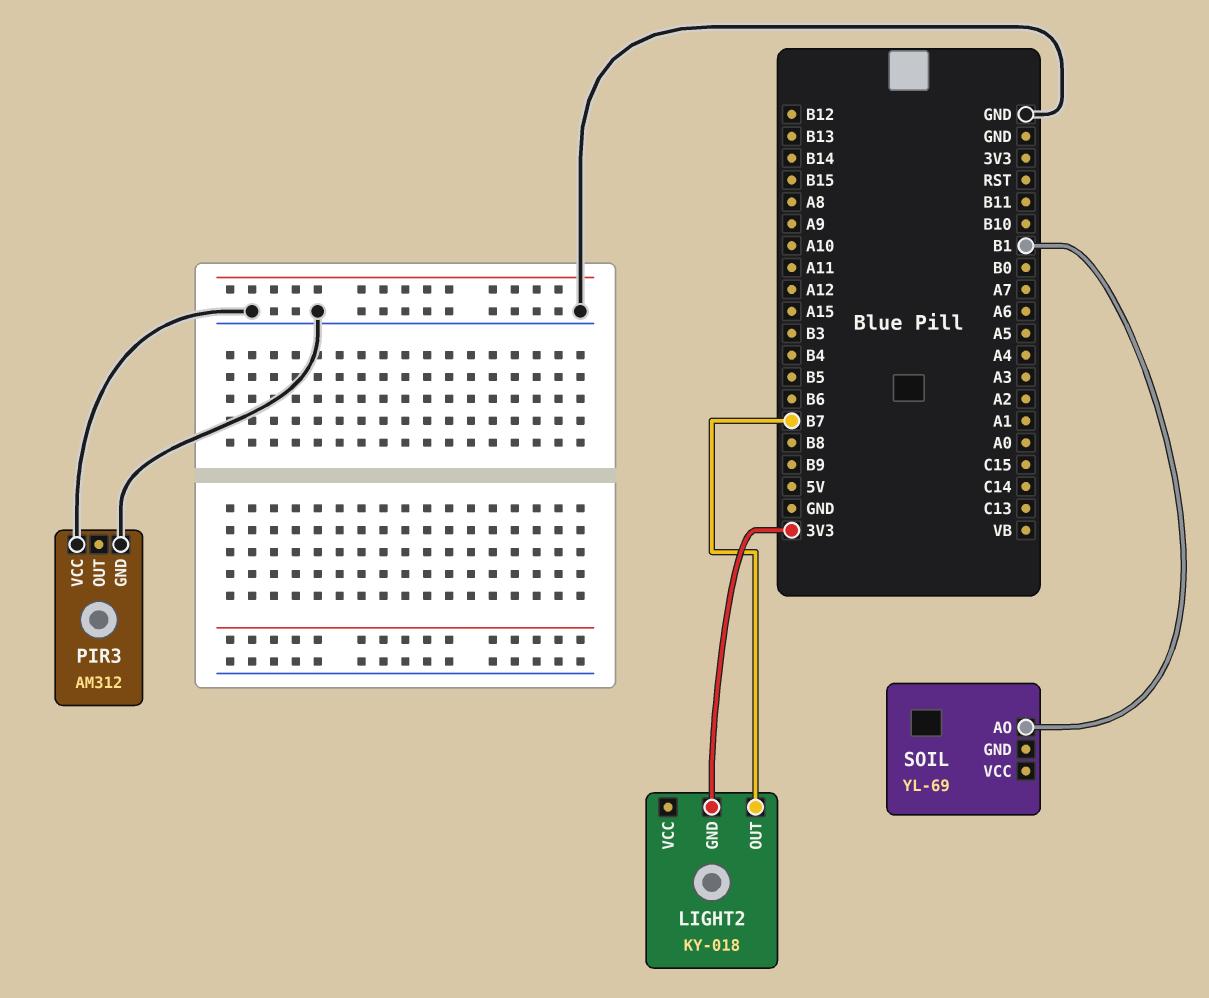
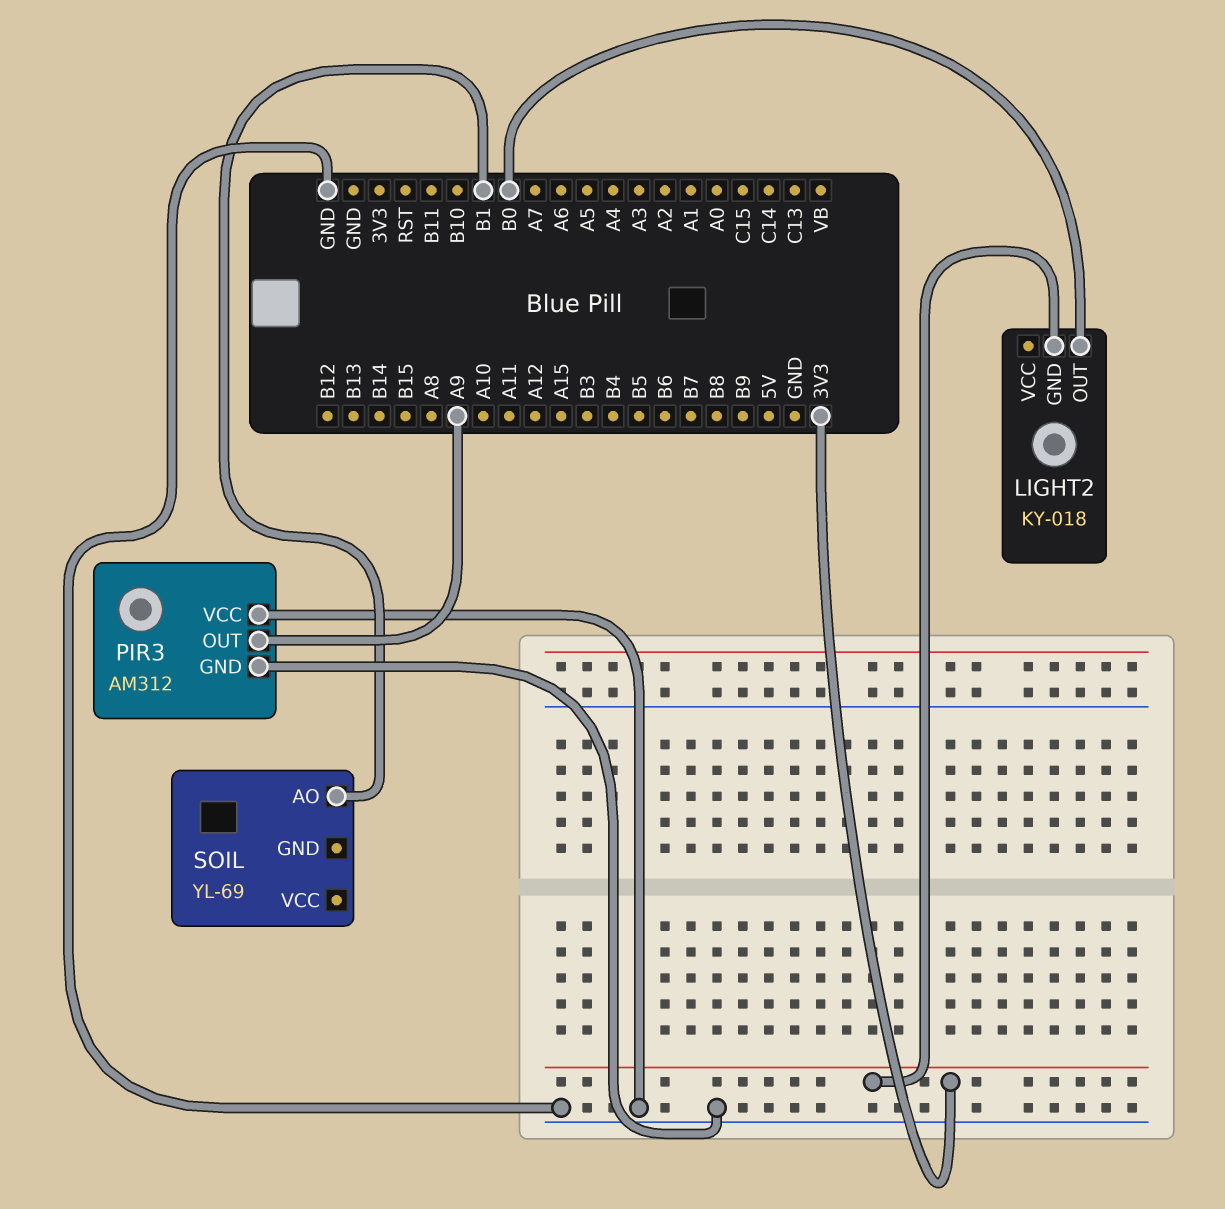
LIGHT2 pin OUT: B7 -> B0
PIR3 pin OUT: none -> A9

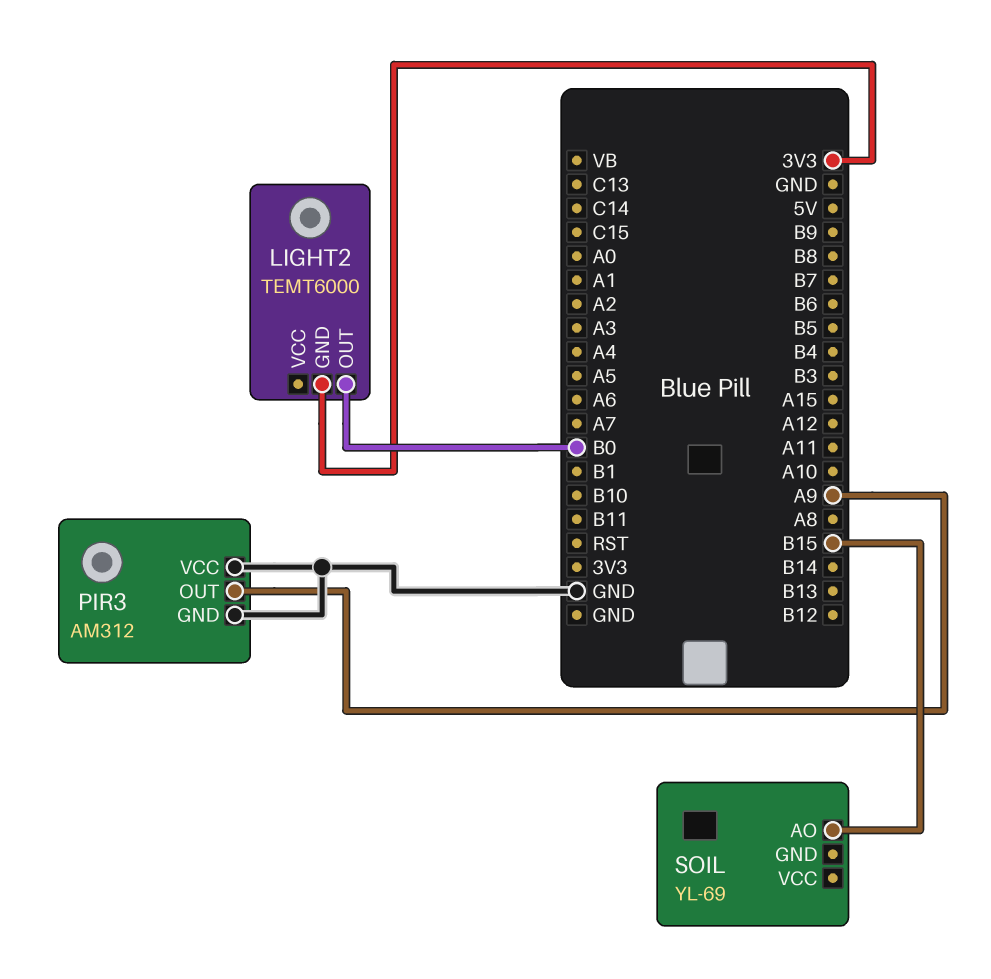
LIGHT2: KY-018 -> TEMT6000
SOIL pin AO: B1 -> B15

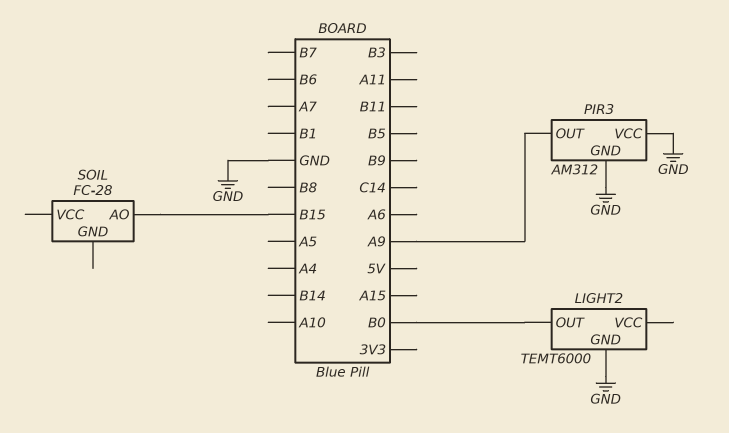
LIGHT2 pin GND: 3V3 -> GND
SOIL: YL-69 -> FC-28

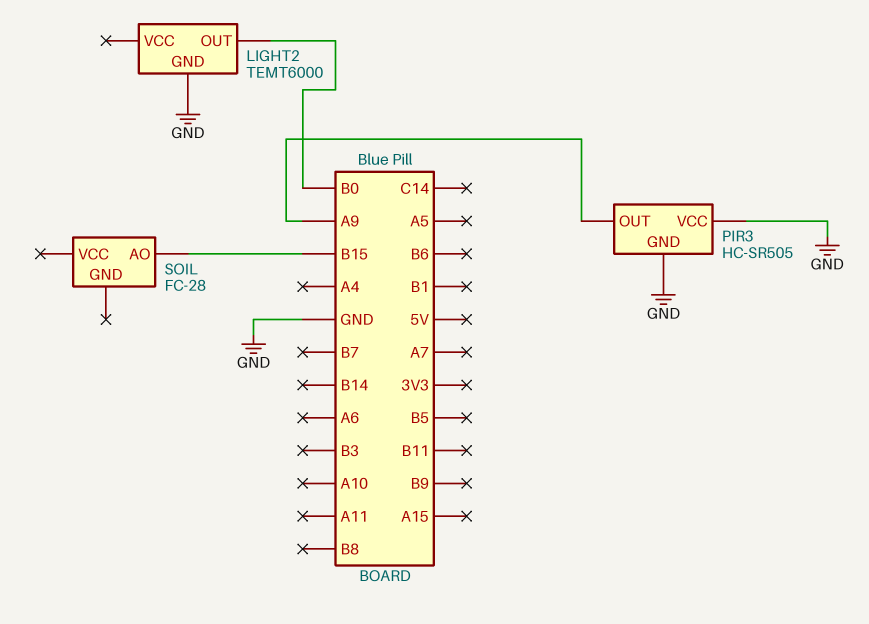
PIR3: AM312 -> HC-SR505

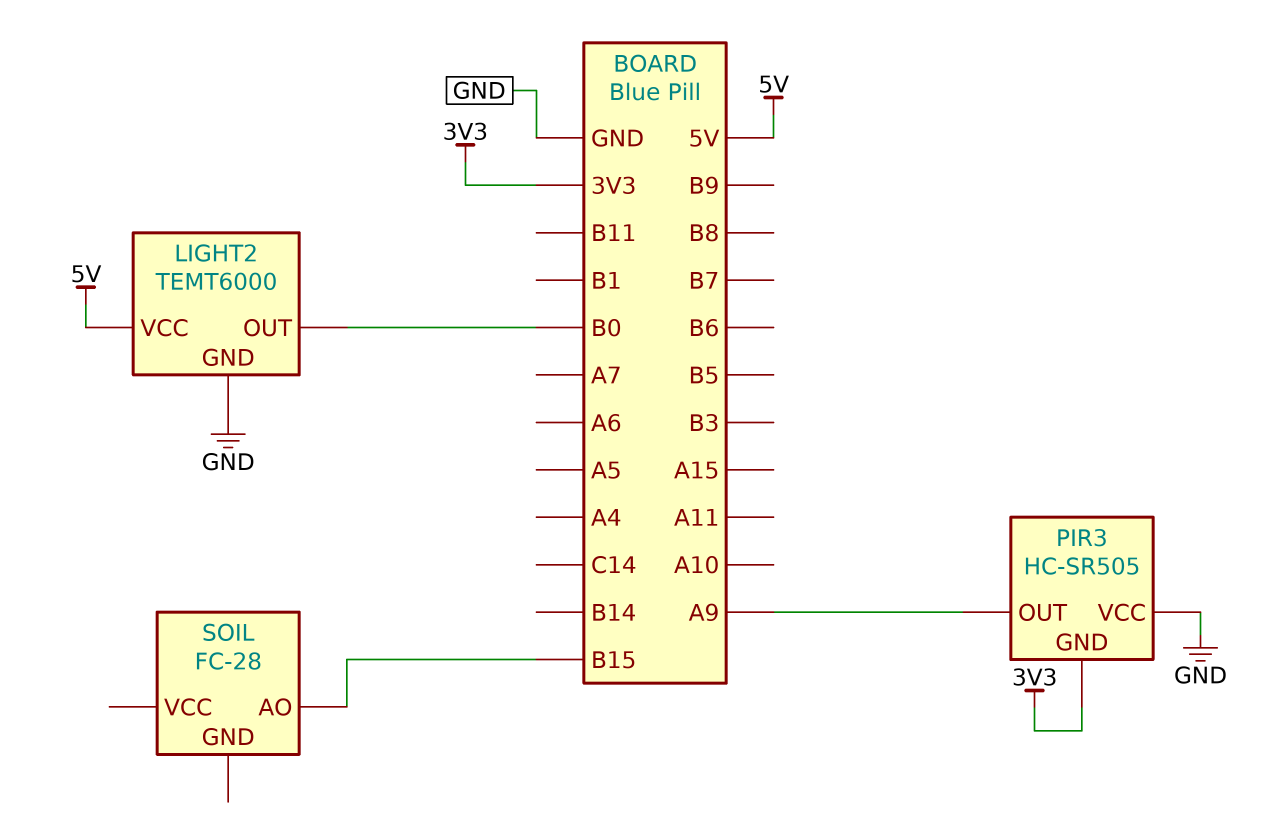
LIGHT2 pin VCC: none -> 5V
PIR3 pin GND: GND -> 3V3

